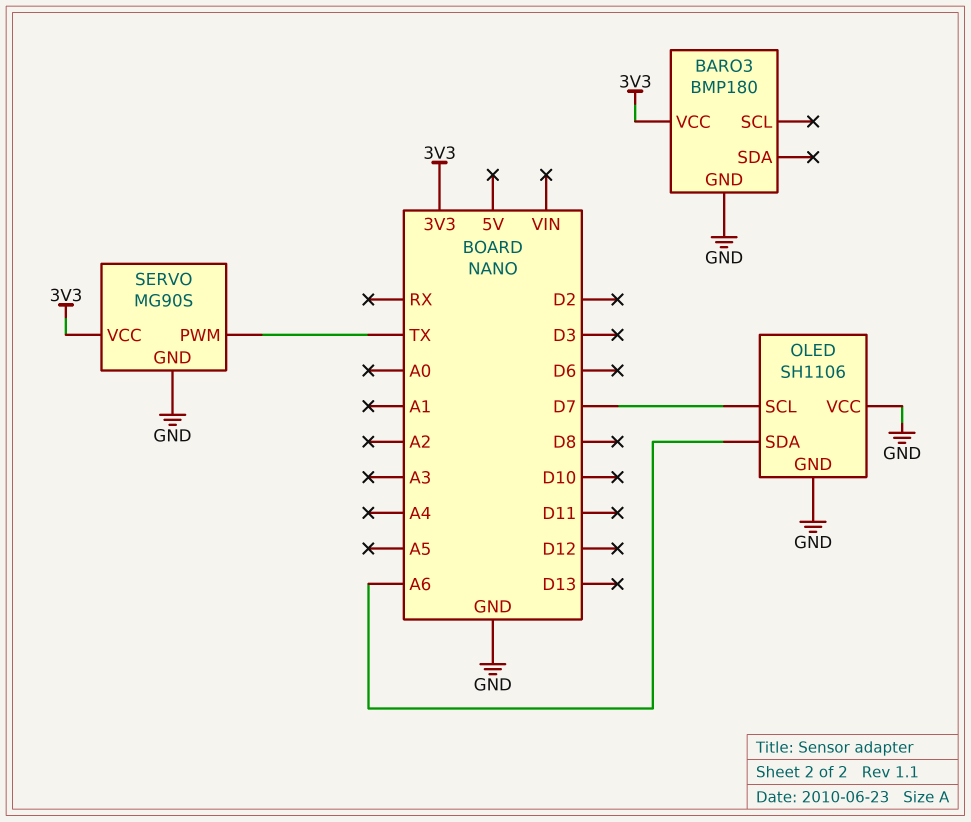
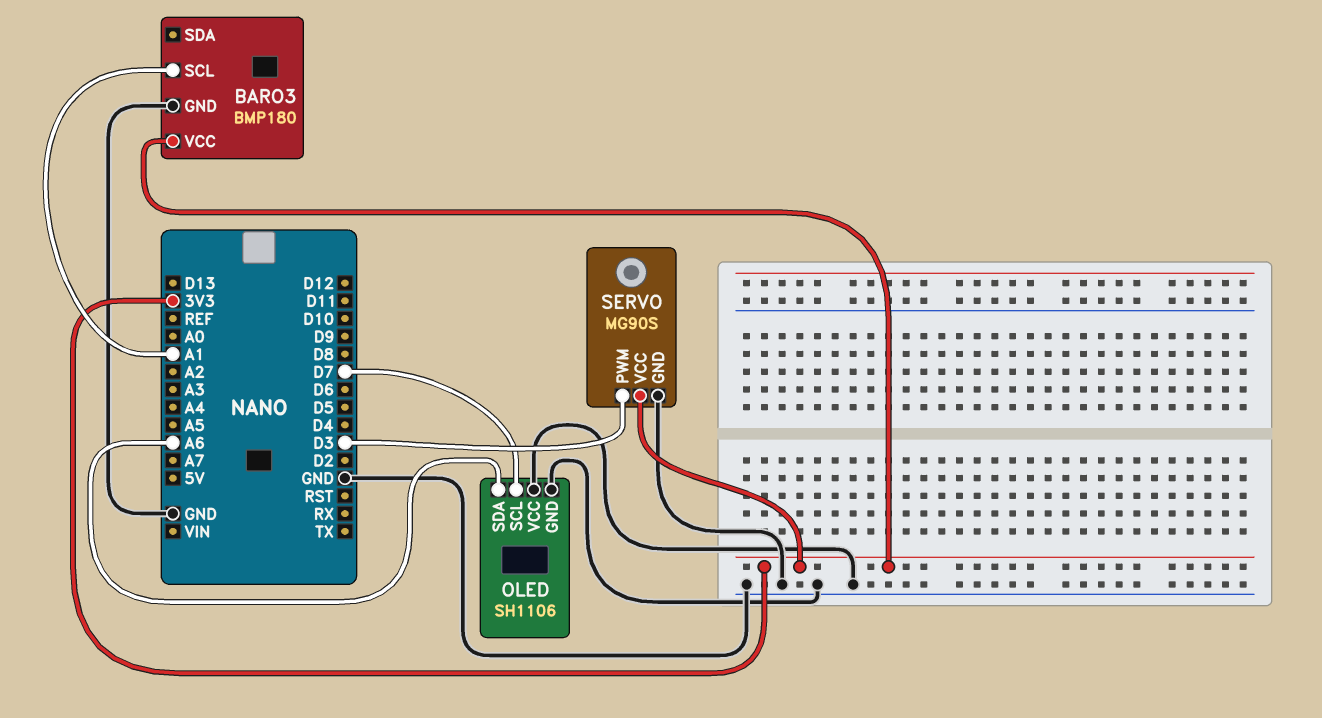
BARO3 pin SCL: none -> A1
SERVO pin PWM: TX -> D3

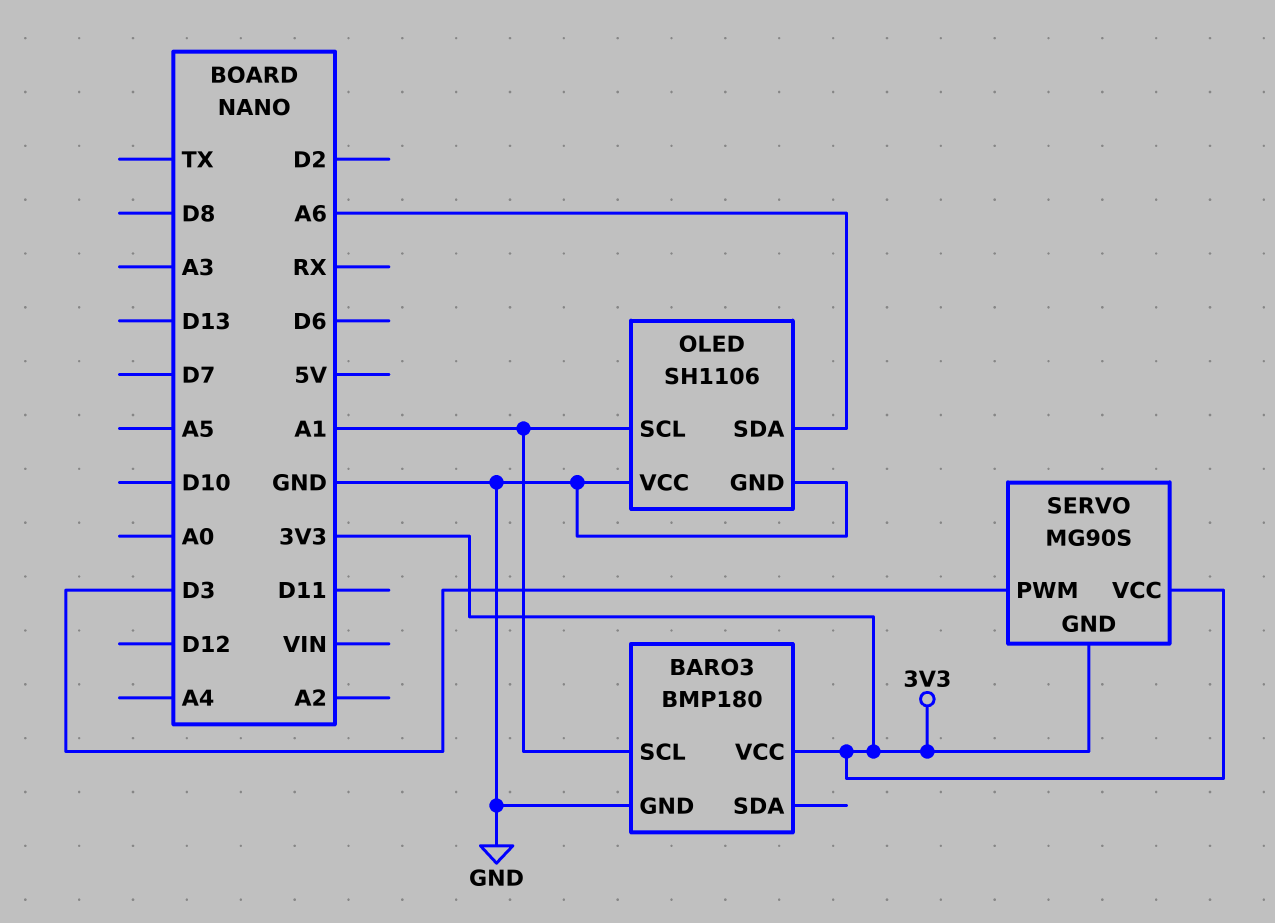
OLED pin SCL: D7 -> A1
SERVO pin GND: GND -> 3V3

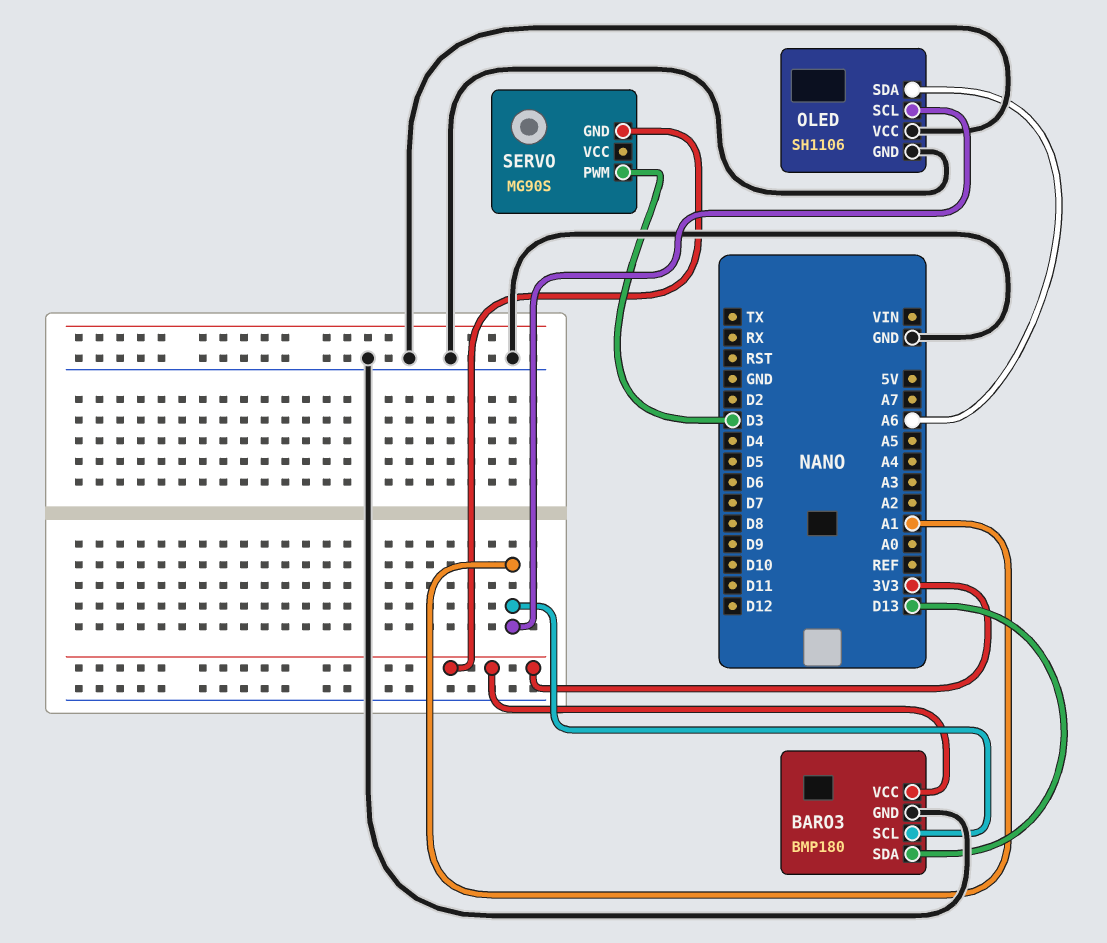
BARO3 pin SDA: none -> D13
SERVO pin VCC: 3V3 -> none

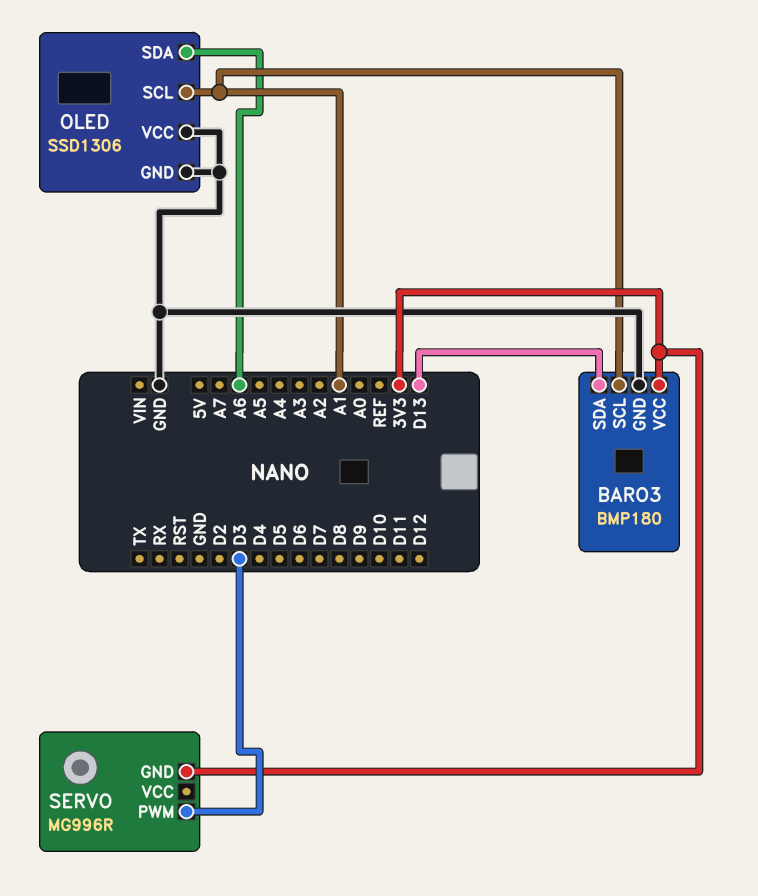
OLED: SH1106 -> SSD1306
SERVO: MG90S -> MG996R

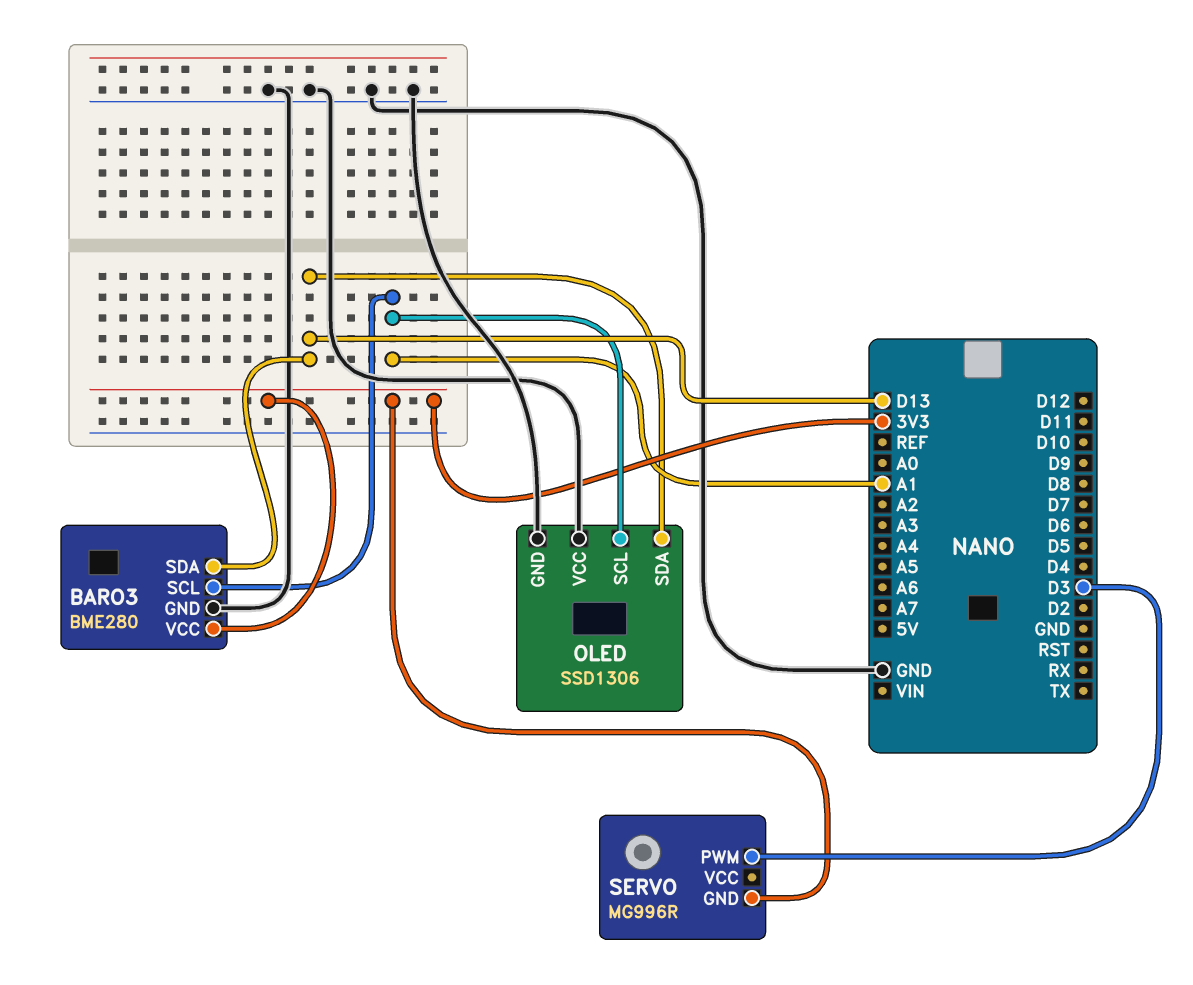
BARO3: BMP180 -> BME280
OLED pin SDA: A6 -> D13

